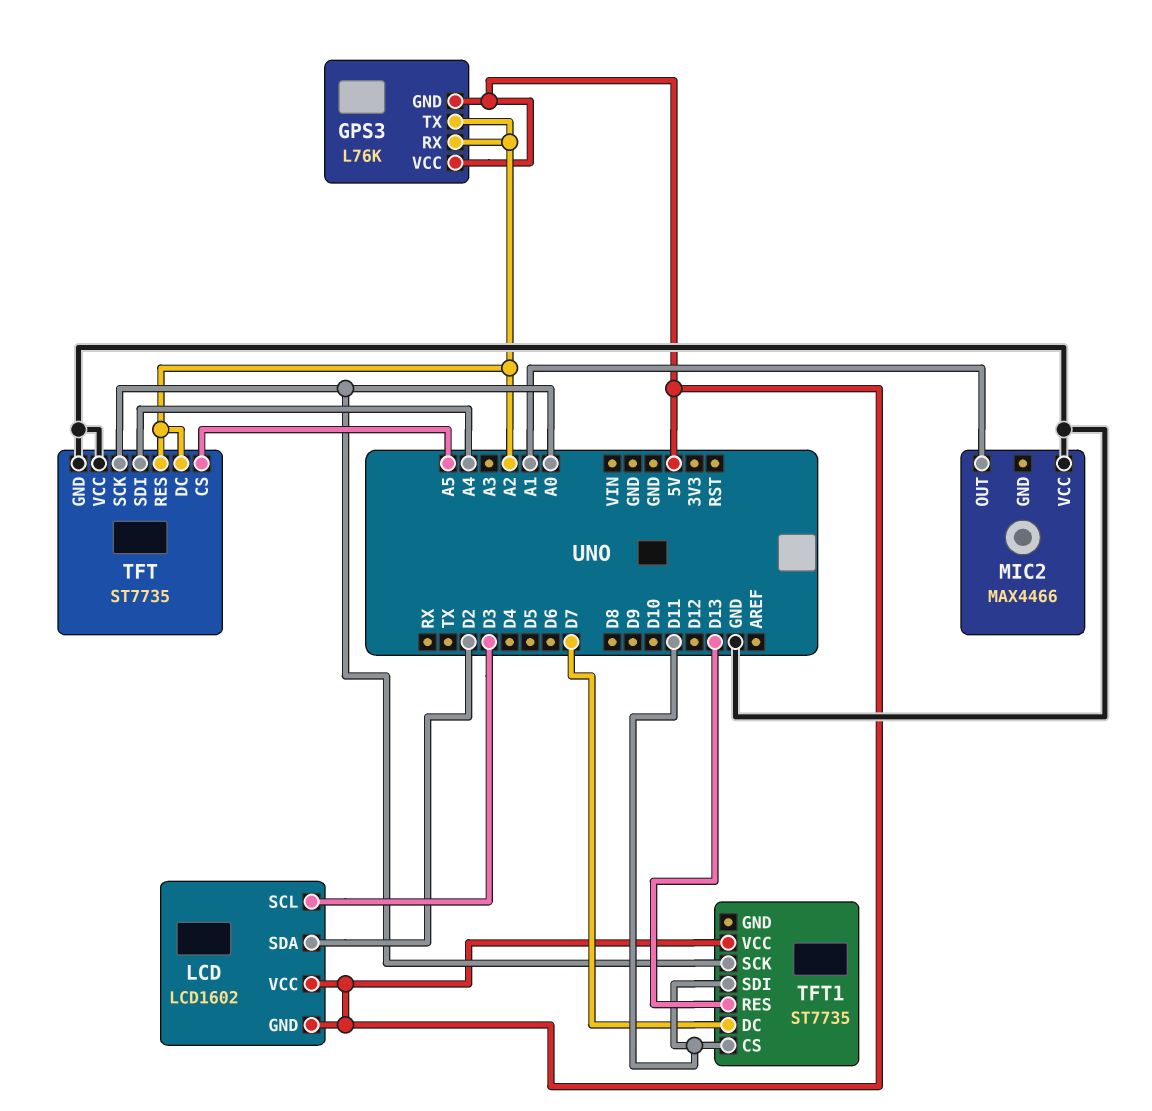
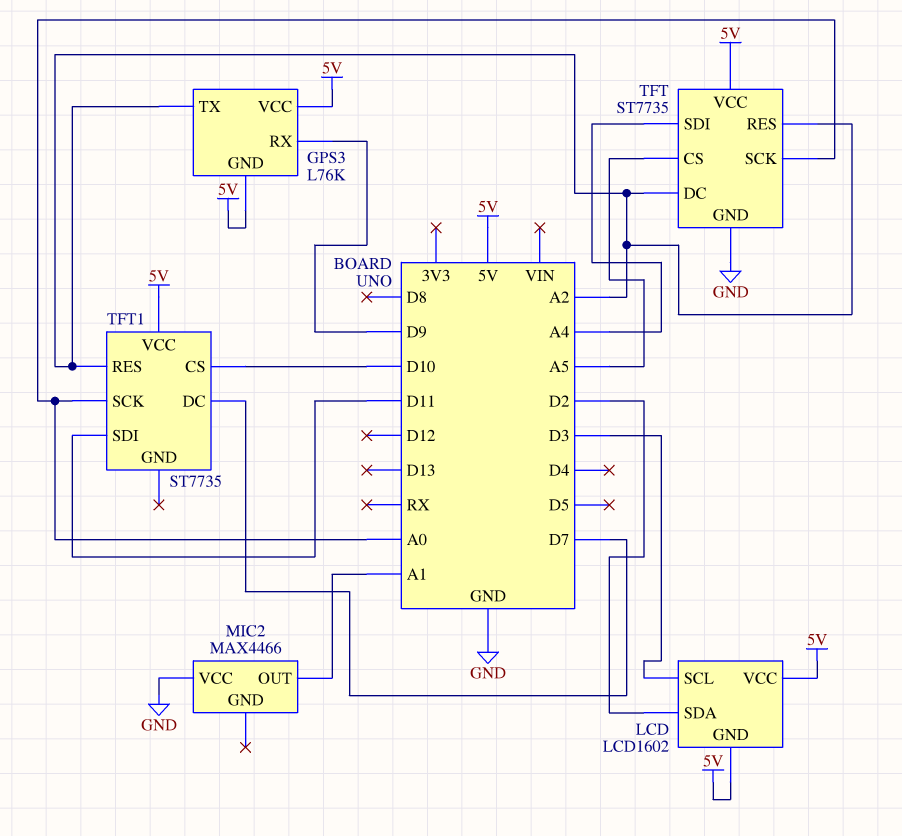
GPS3 pin RX: A2 -> D9
TFT pin VCC: GND -> 5V
TFT1 pin CS: D11 -> D10
TFT1 pin RES: D13 -> A2

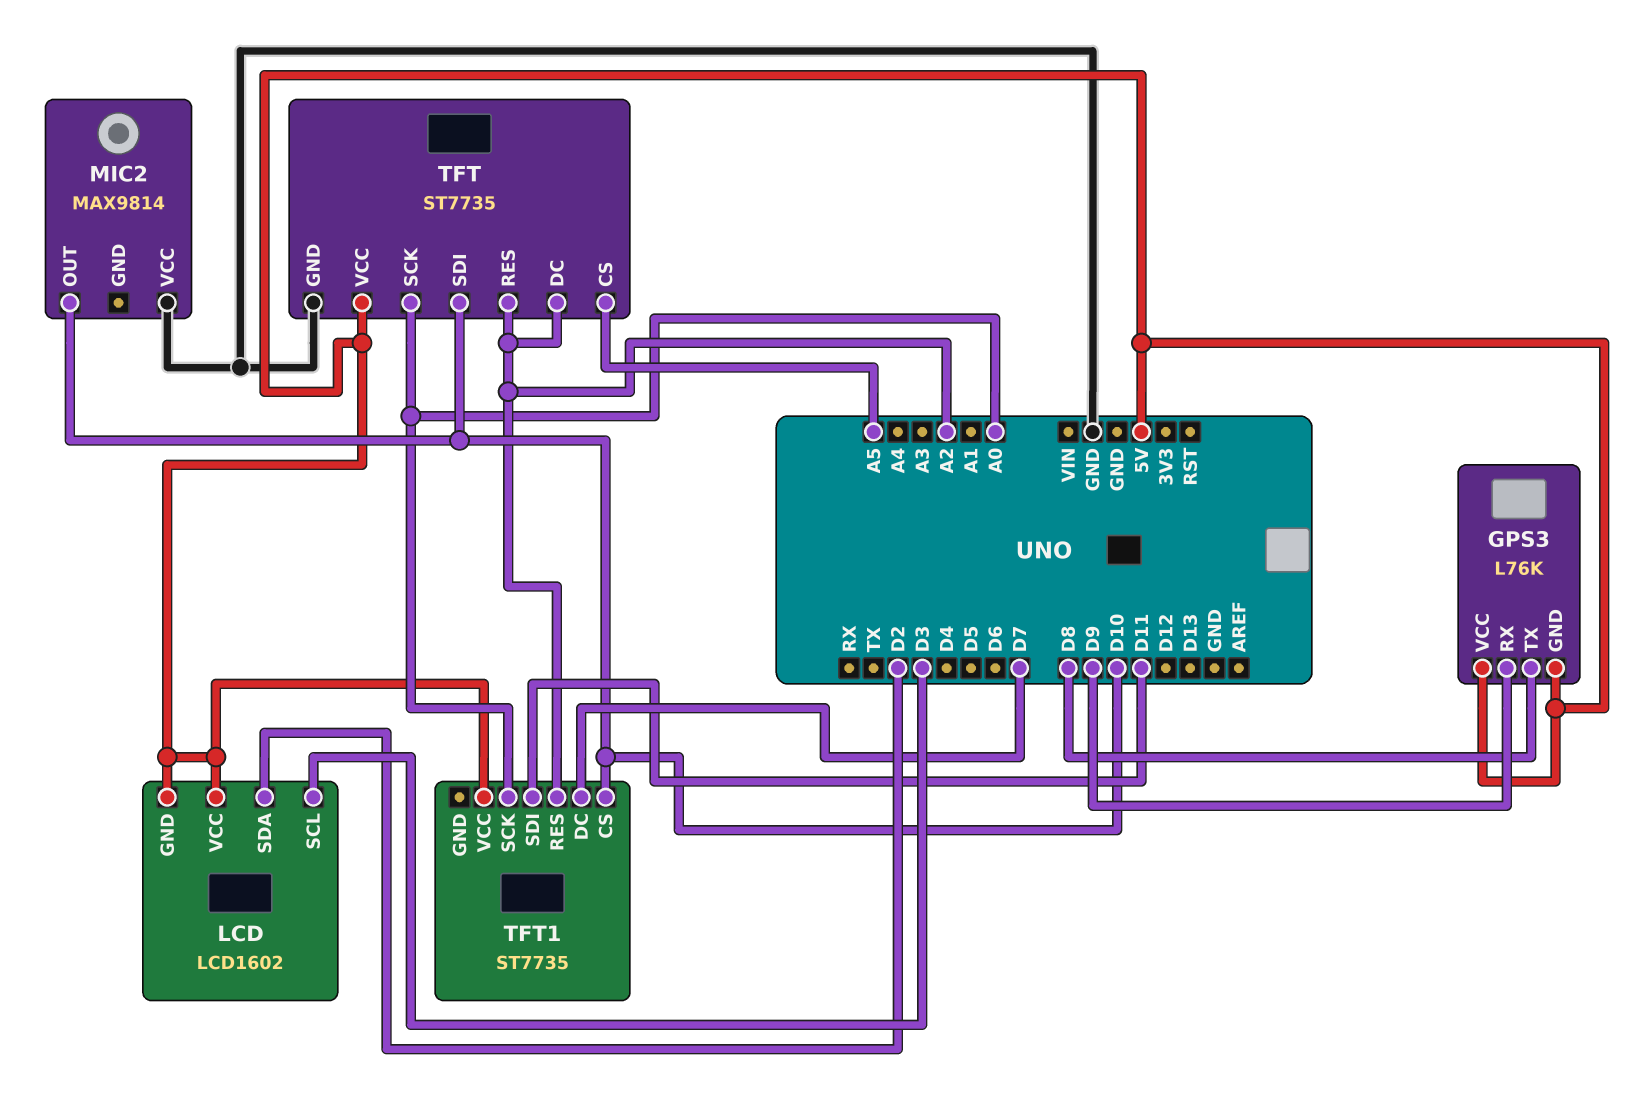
GPS3 pin TX: A2 -> D8
MIC2: MAX4466 -> MAX9814
MIC2 pin OUT: A1 -> D10
TFT pin SDI: A4 -> D10

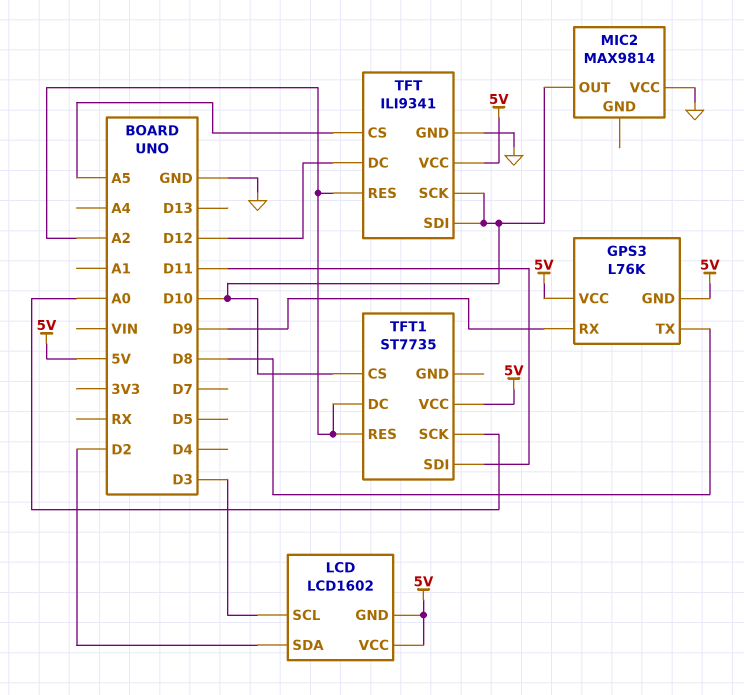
TFT: ST7735 -> ILI9341
TFT pin DC: A2 -> D12
TFT pin SCK: A0 -> D10
TFT1 pin DC: D7 -> A2

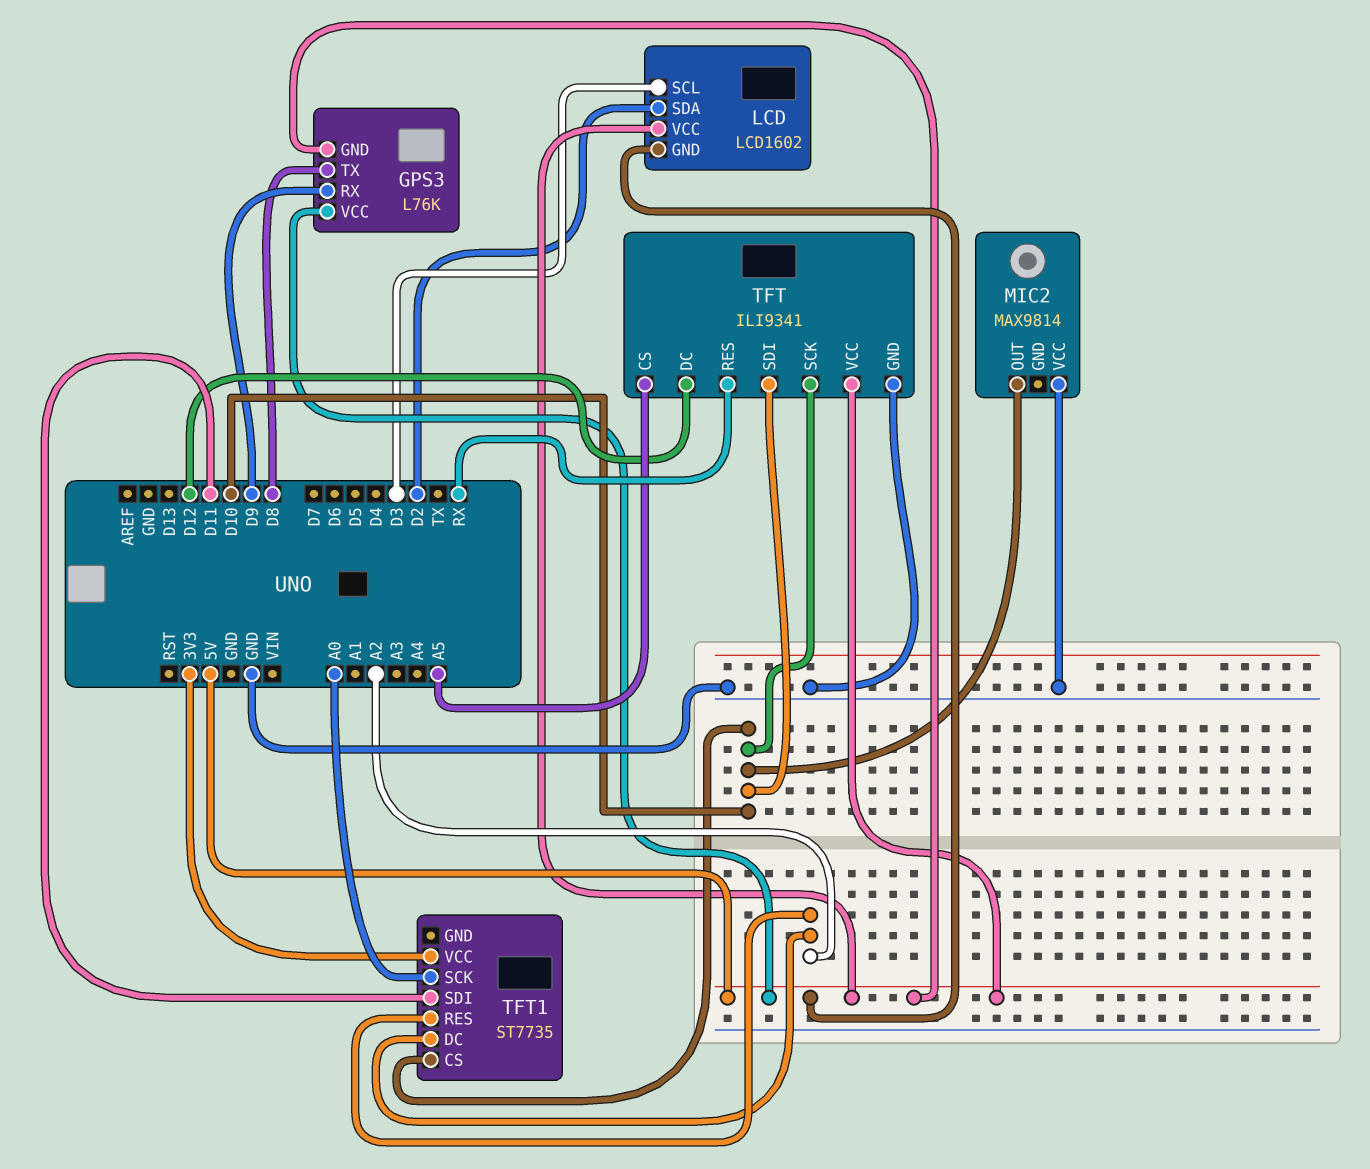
TFT pin RES: A2 -> RX
TFT1 pin VCC: 5V -> 3V3

